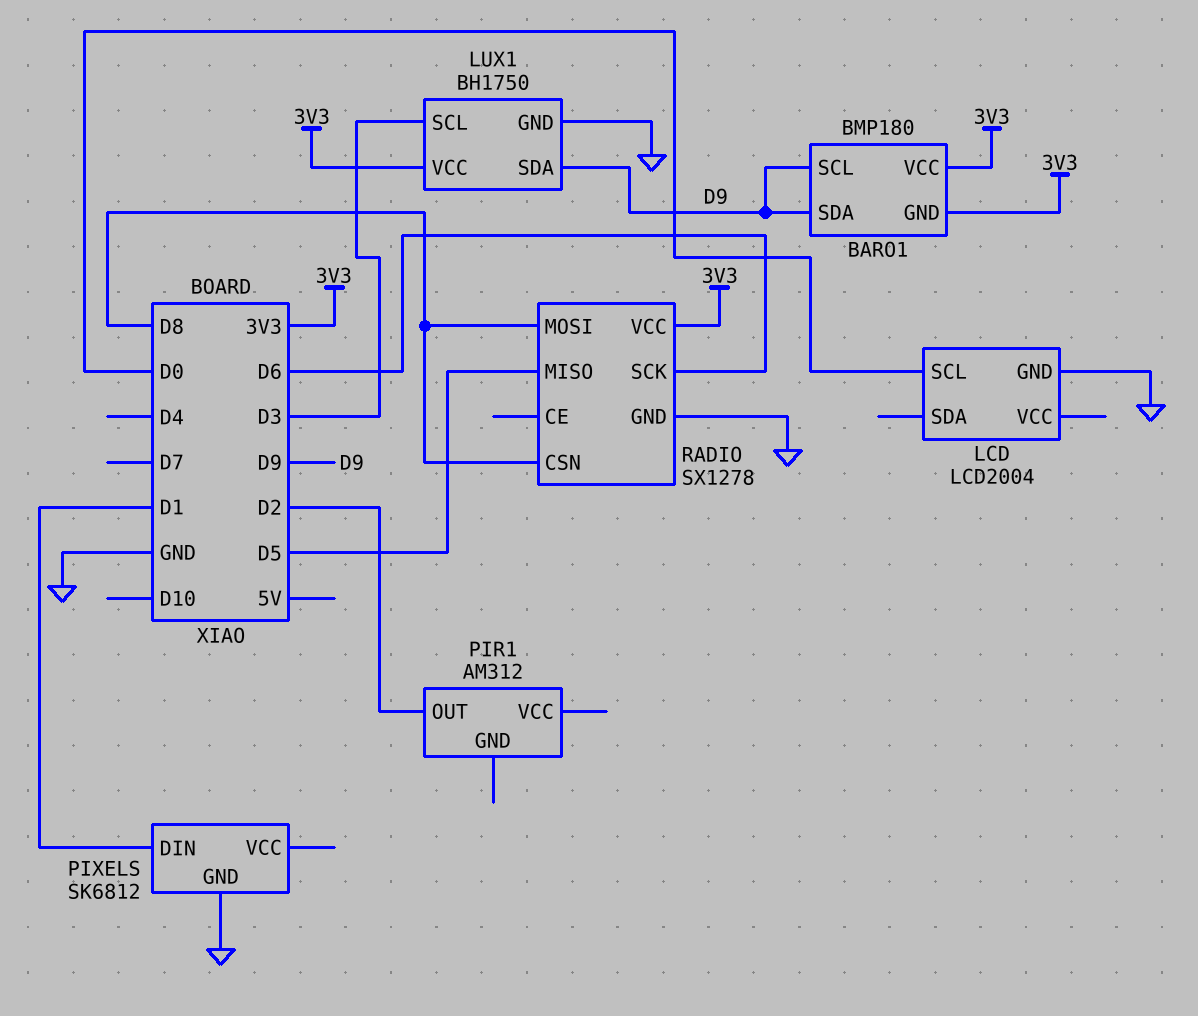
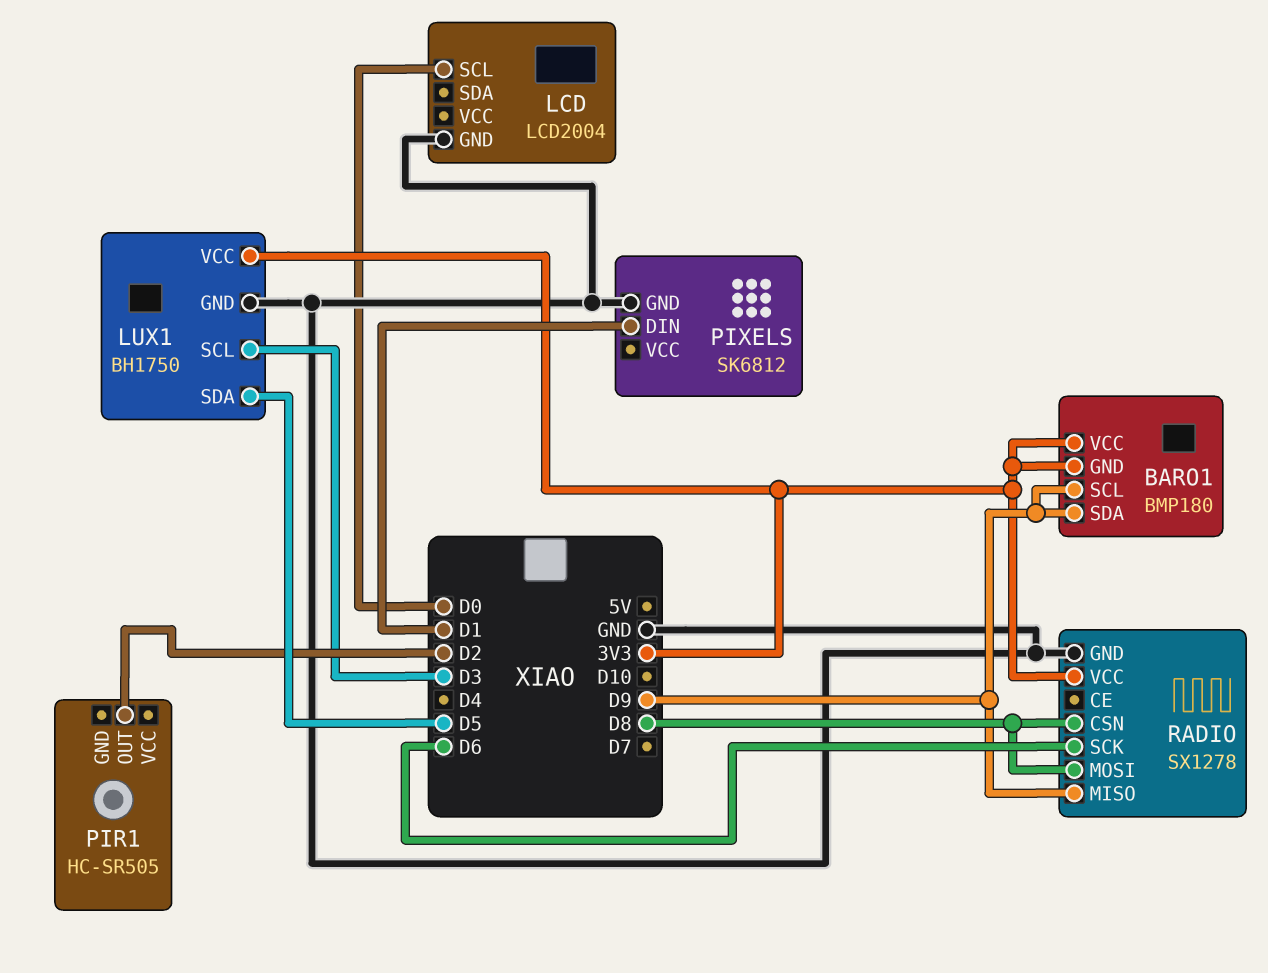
LUX1 pin SDA: D9 -> D5
PIR1: AM312 -> HC-SR505
RADIO pin MISO: D5 -> D9

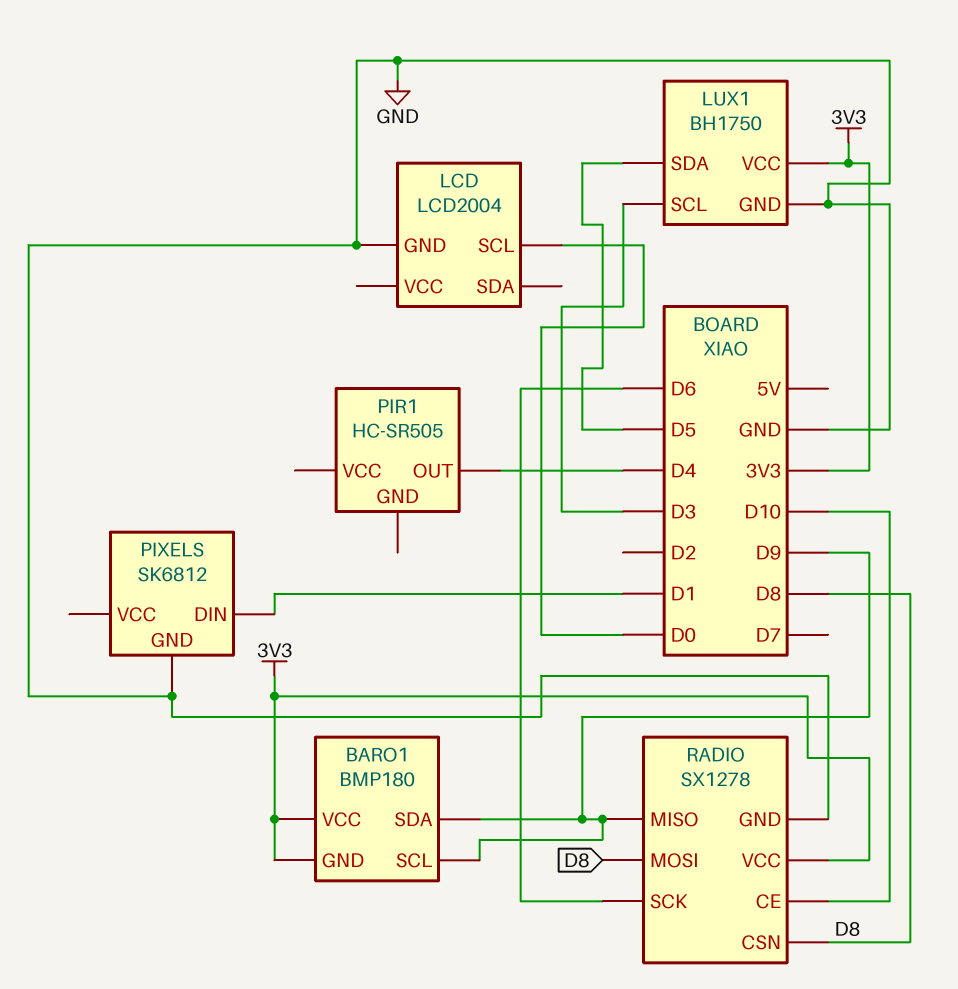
PIR1 pin OUT: D2 -> D4
RADIO pin CE: none -> D10

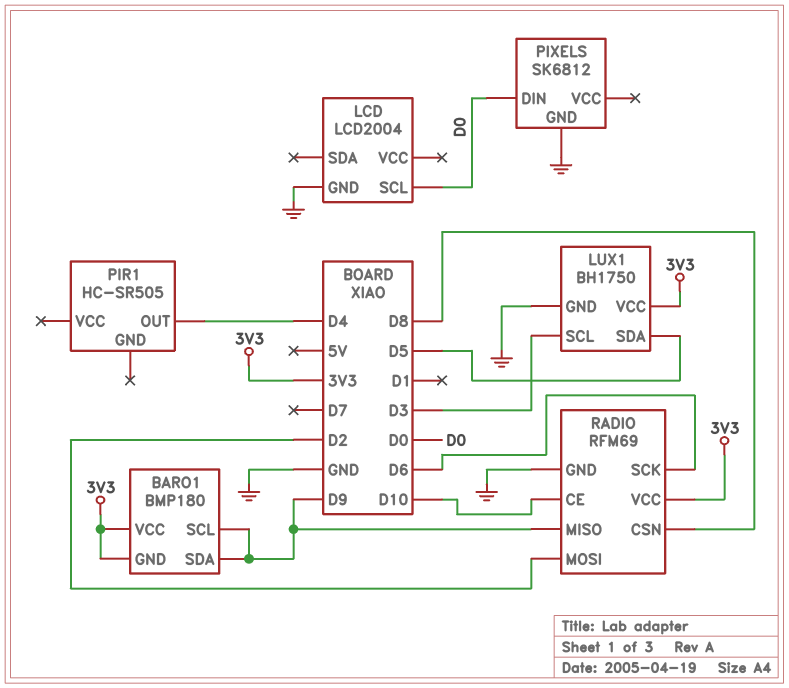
PIXELS pin DIN: D1 -> D0
RADIO: SX1278 -> RFM69
RADIO pin MOSI: D8 -> D2

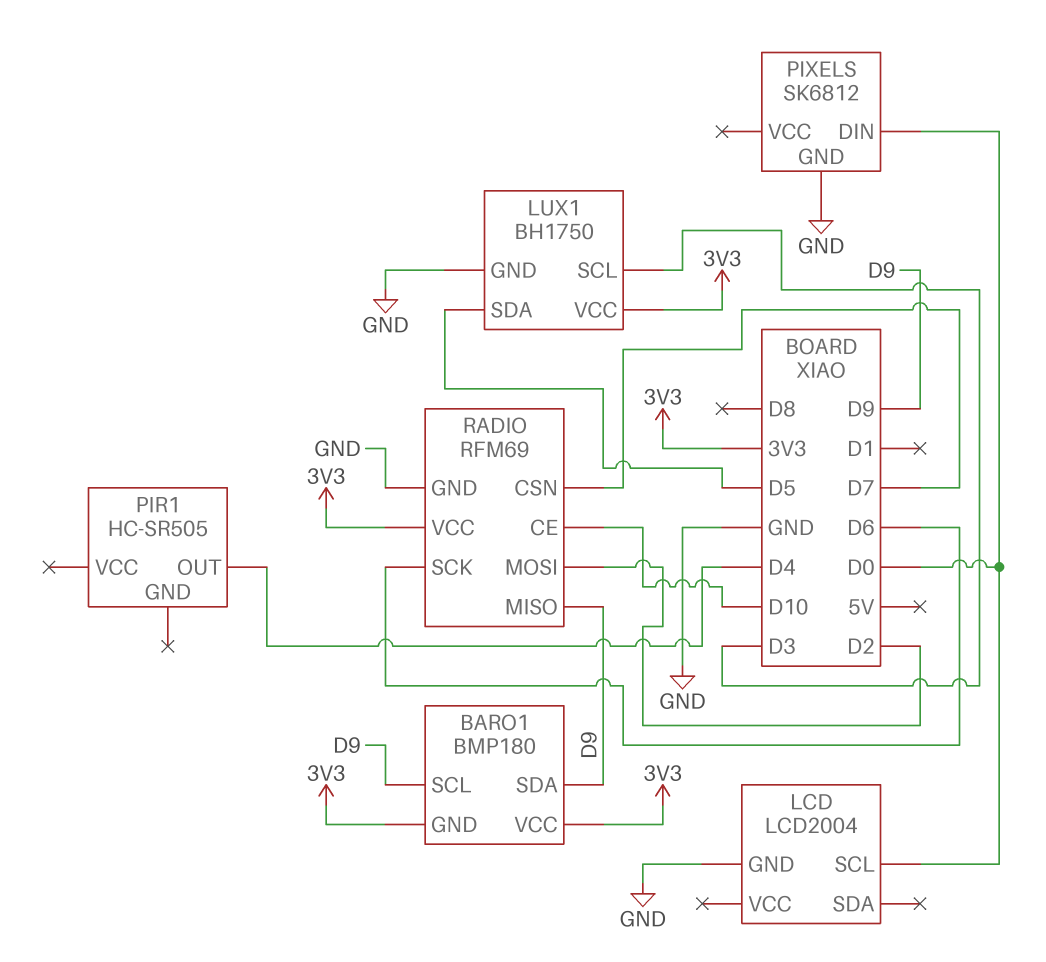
RADIO pin CSN: D8 -> D7

